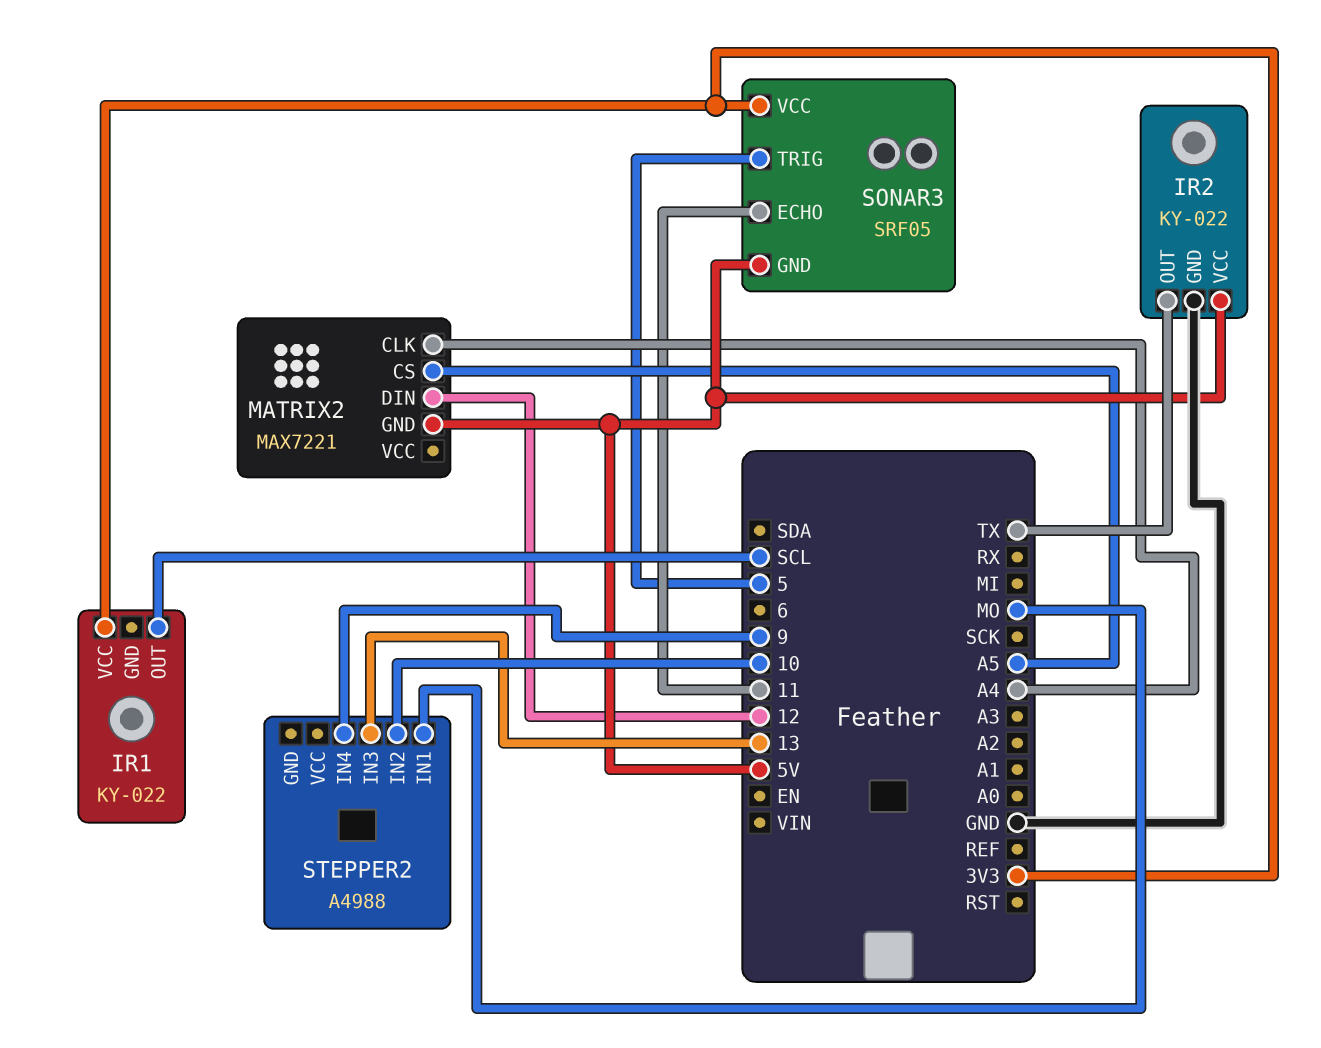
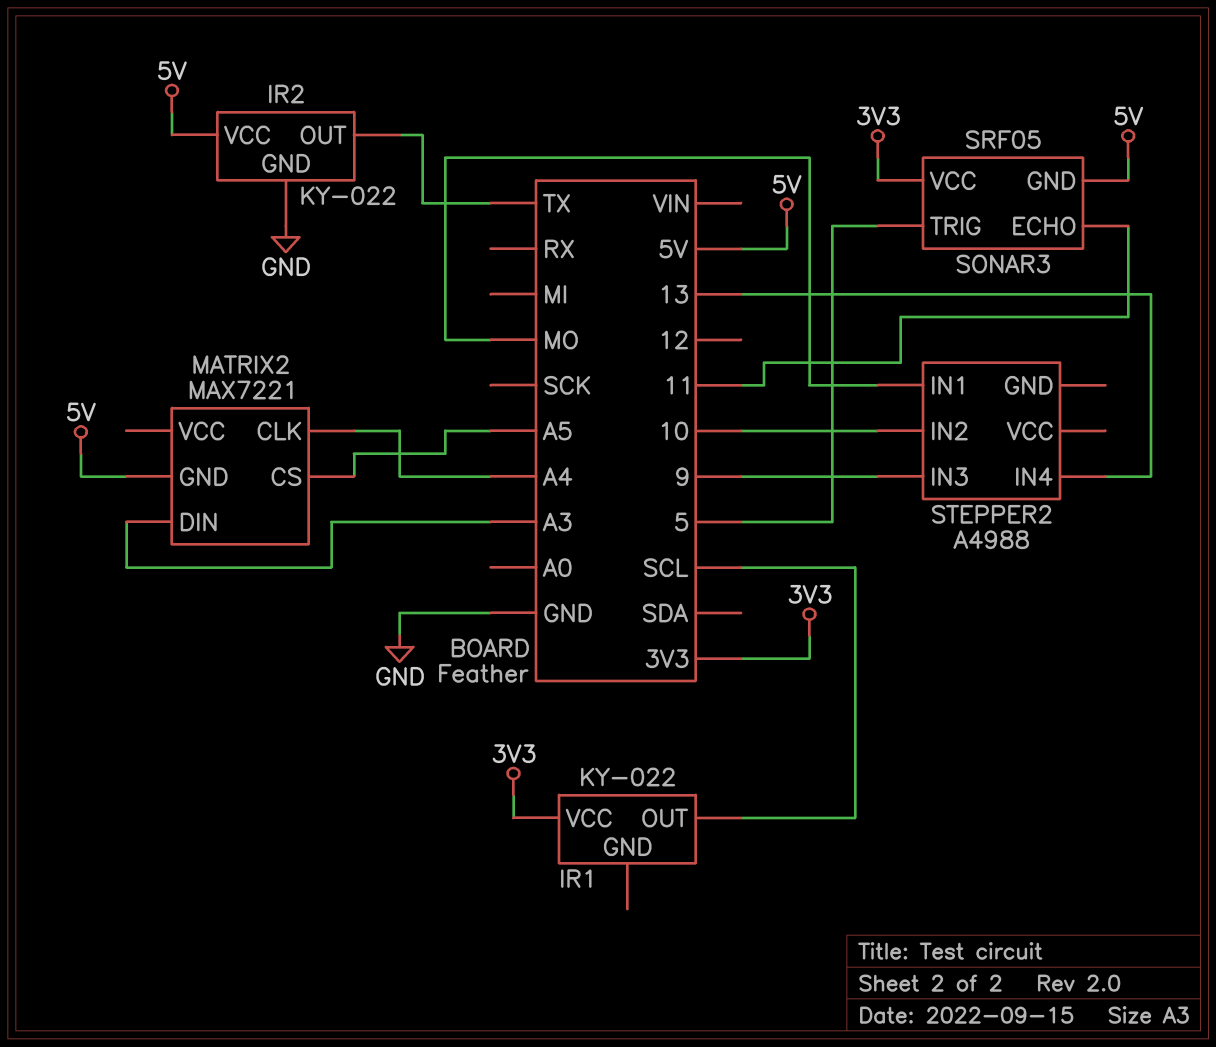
MATRIX2 pin DIN: 12 -> A3
STEPPER2 pin IN3: 13 -> 9
STEPPER2 pin IN4: 9 -> 13

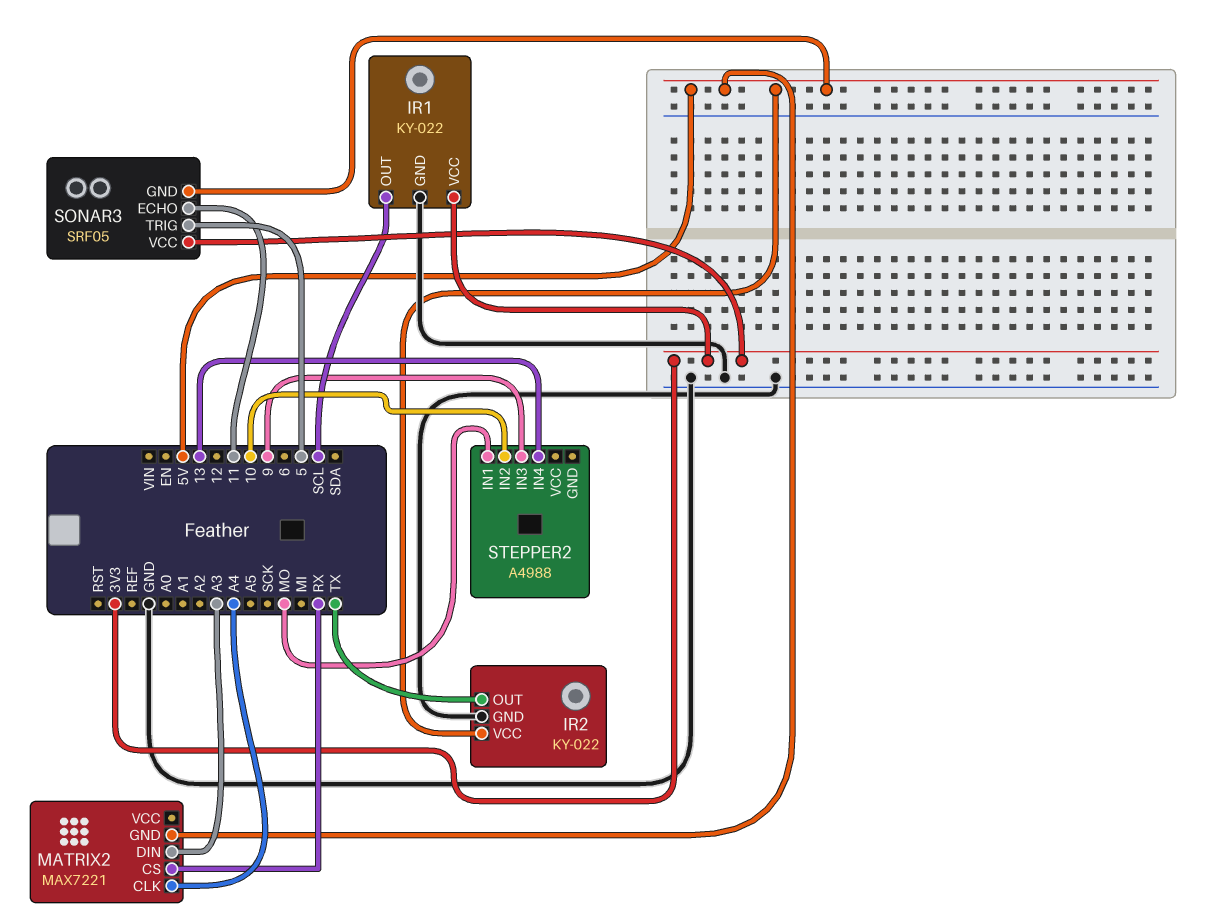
IR1 pin GND: none -> GND
MATRIX2 pin CS: A5 -> RX

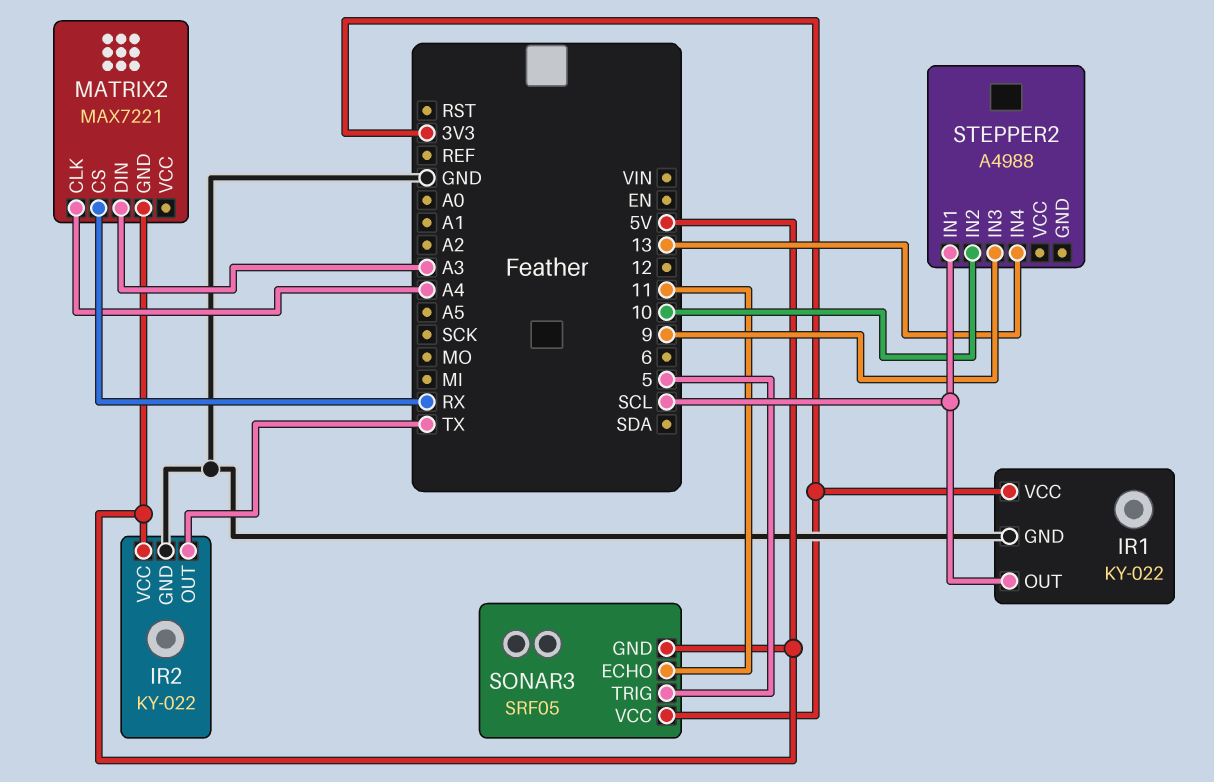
STEPPER2 pin IN1: MO -> SCL

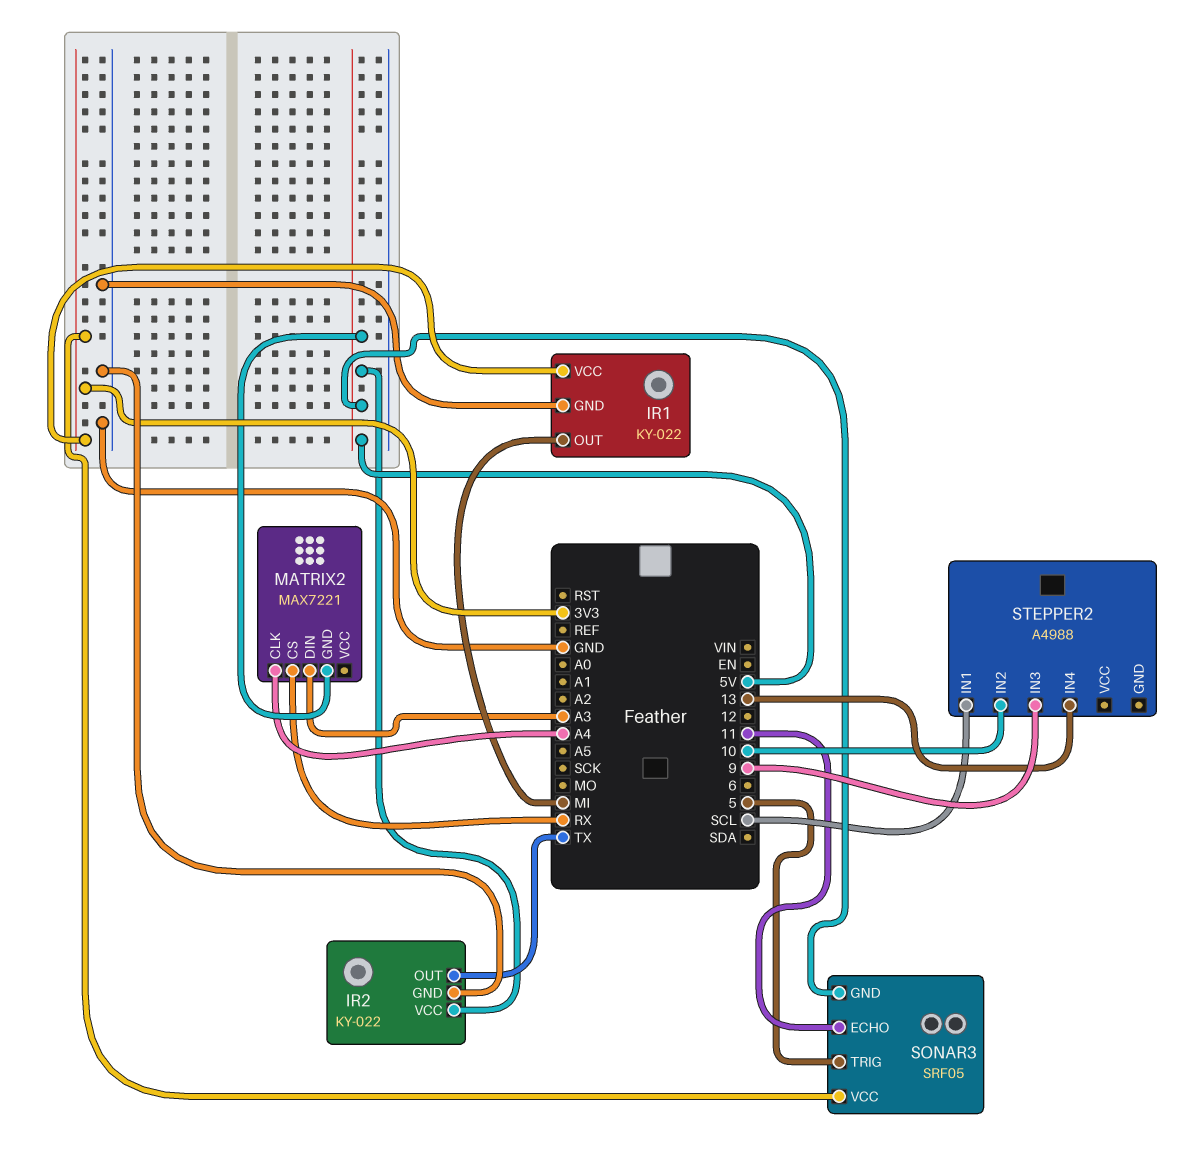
IR1 pin OUT: SCL -> MI

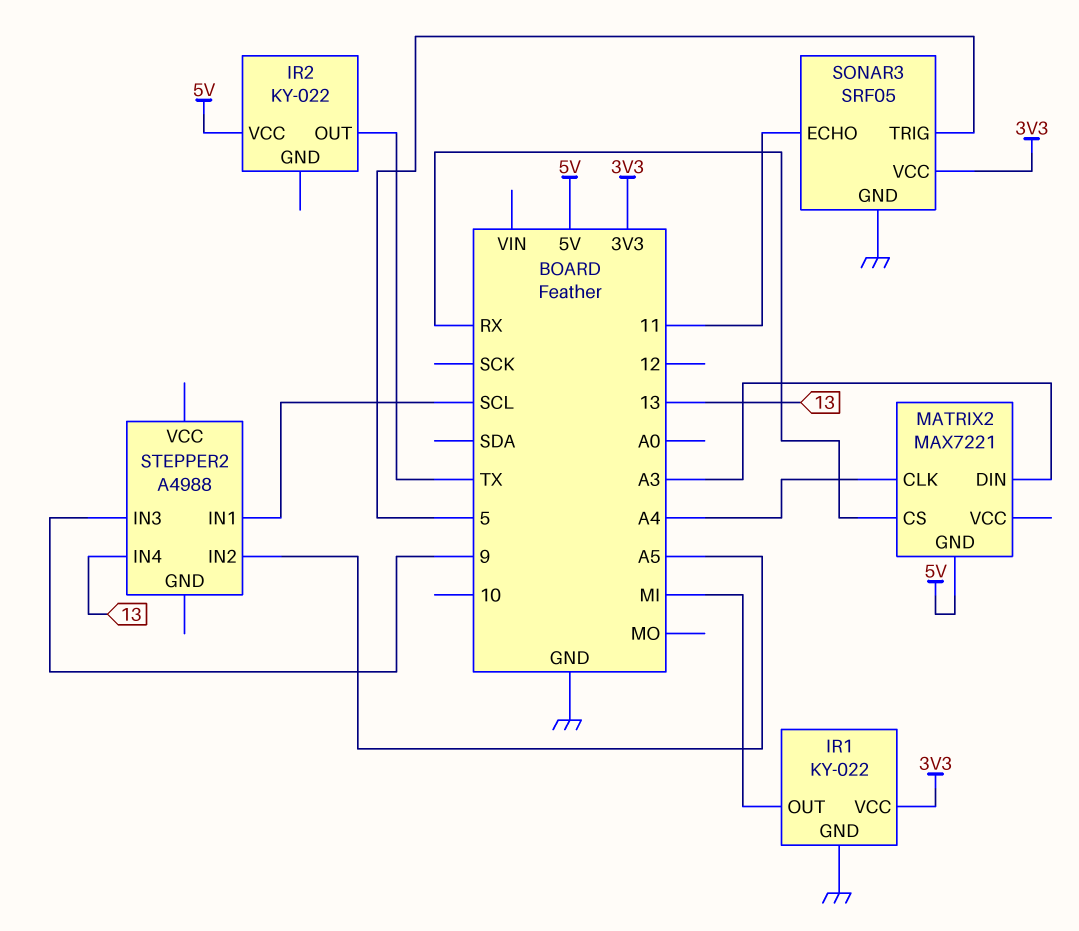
IR2 pin GND: GND -> none
SONAR3 pin GND: 5V -> GND
STEPPER2 pin IN2: 10 -> A5

